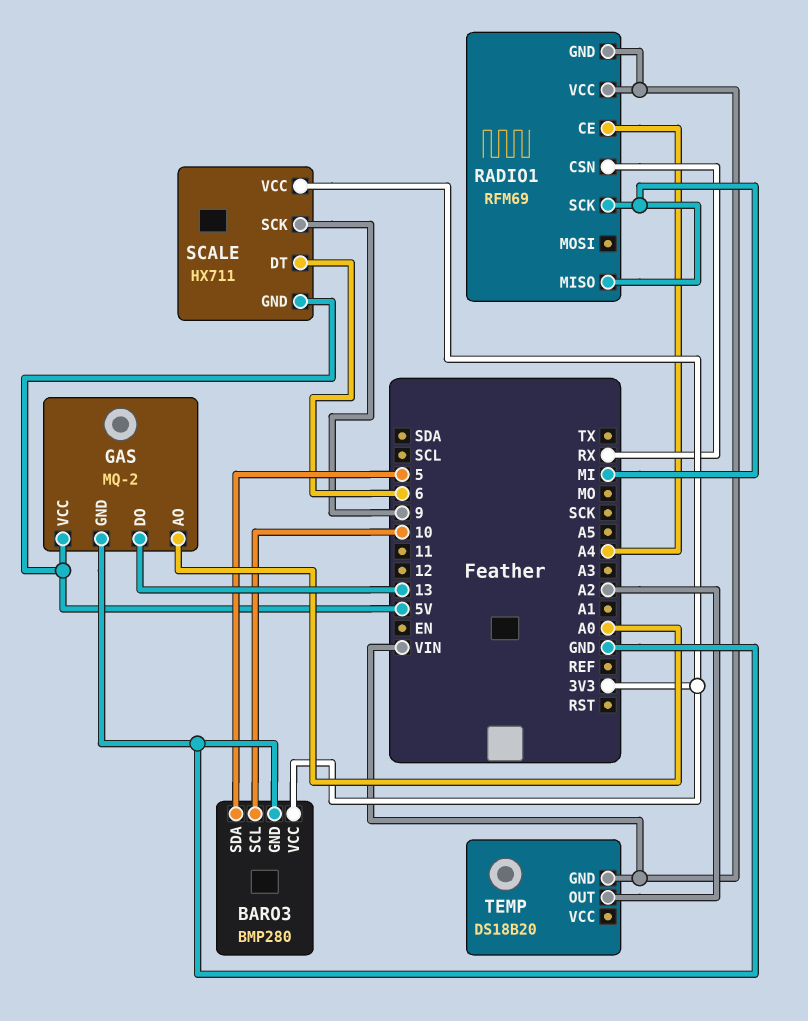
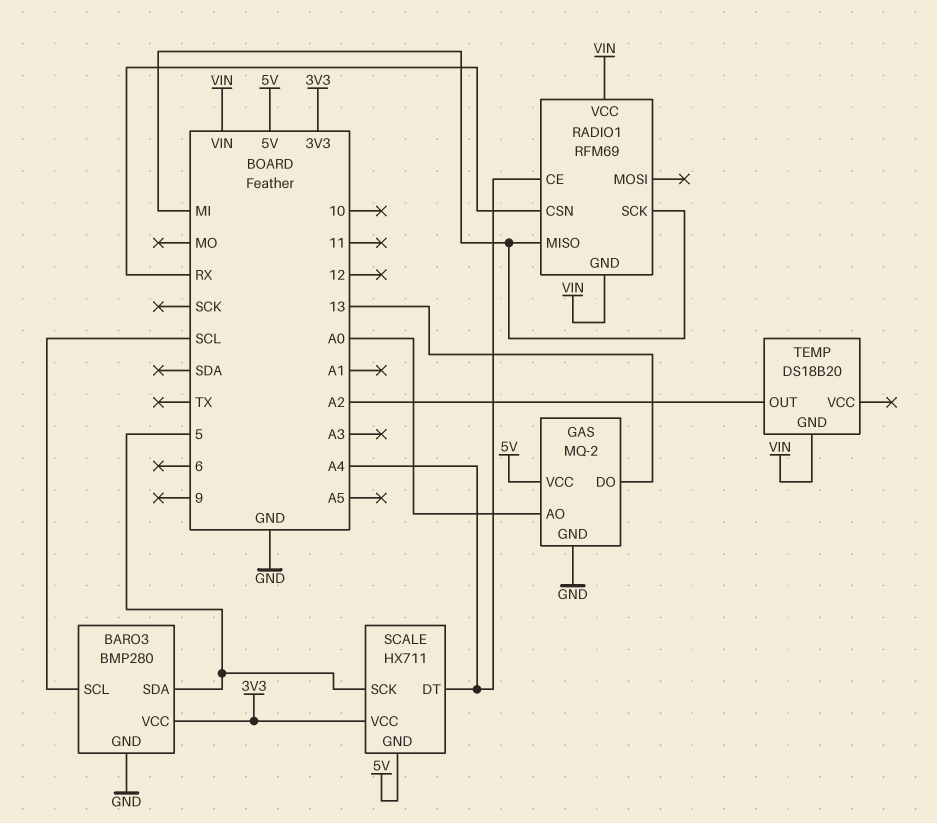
BARO3 pin SCL: 10 -> SCL
SCALE pin DT: 6 -> A4
SCALE pin SCK: 9 -> 5

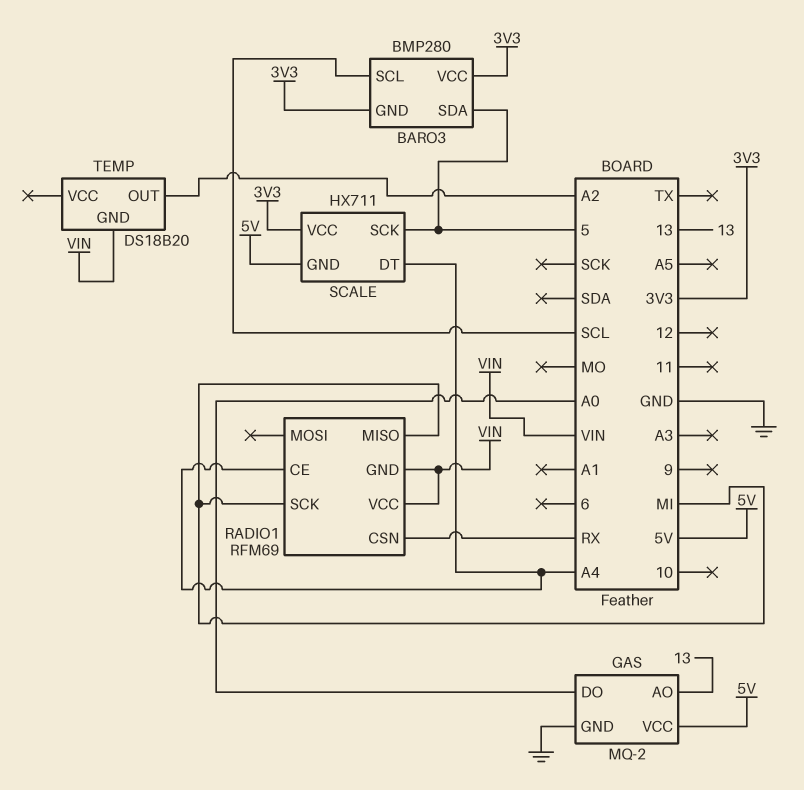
BARO3 pin GND: GND -> 3V3
GAS pin AO: A0 -> 13
GAS pin DO: 13 -> A0

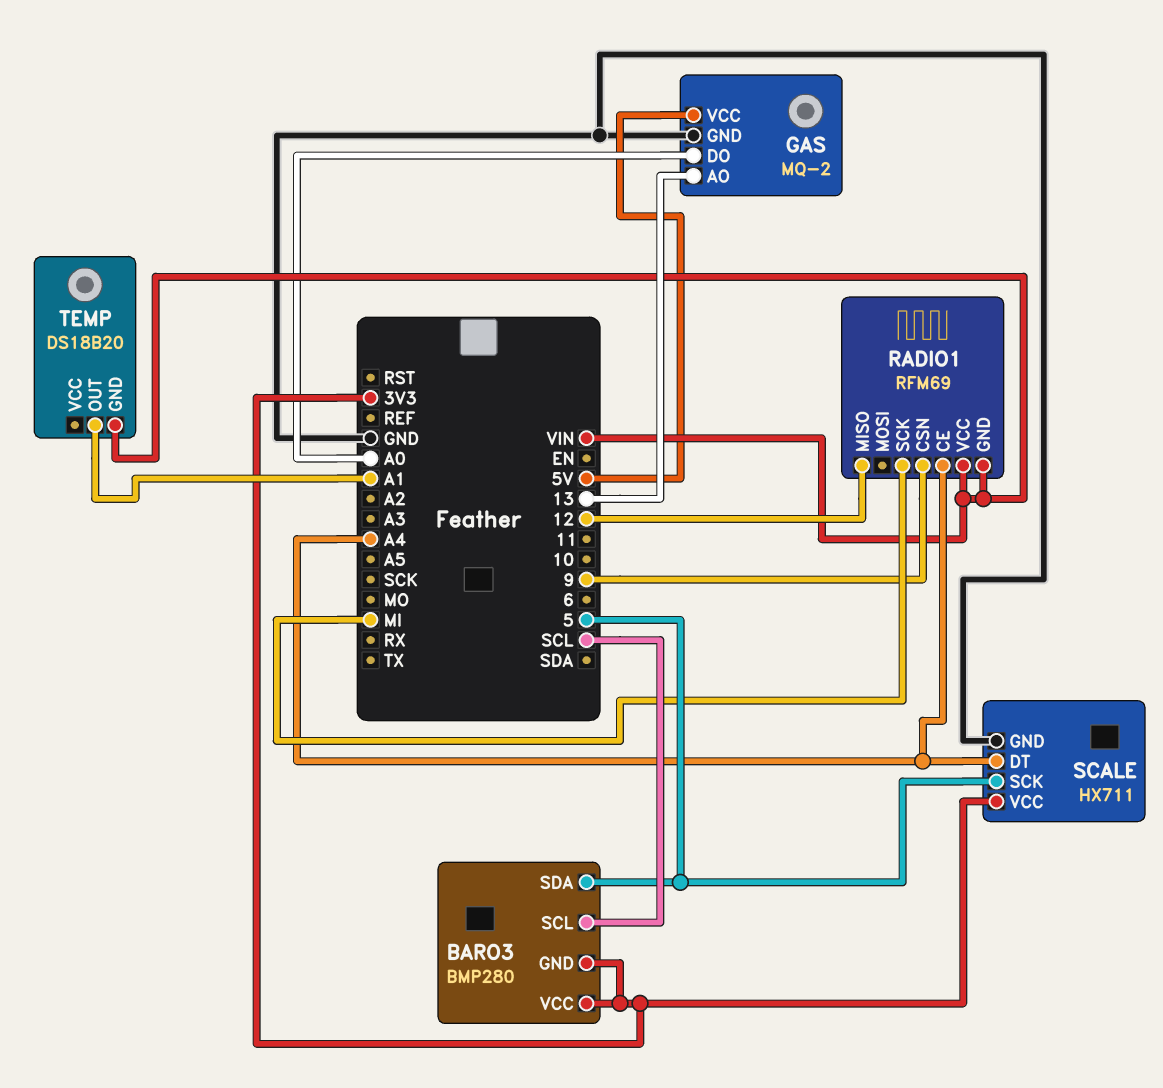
RADIO1 pin CSN: RX -> 9
RADIO1 pin MISO: MI -> 12
SCALE pin GND: 5V -> GND
TEMP pin OUT: A2 -> A1

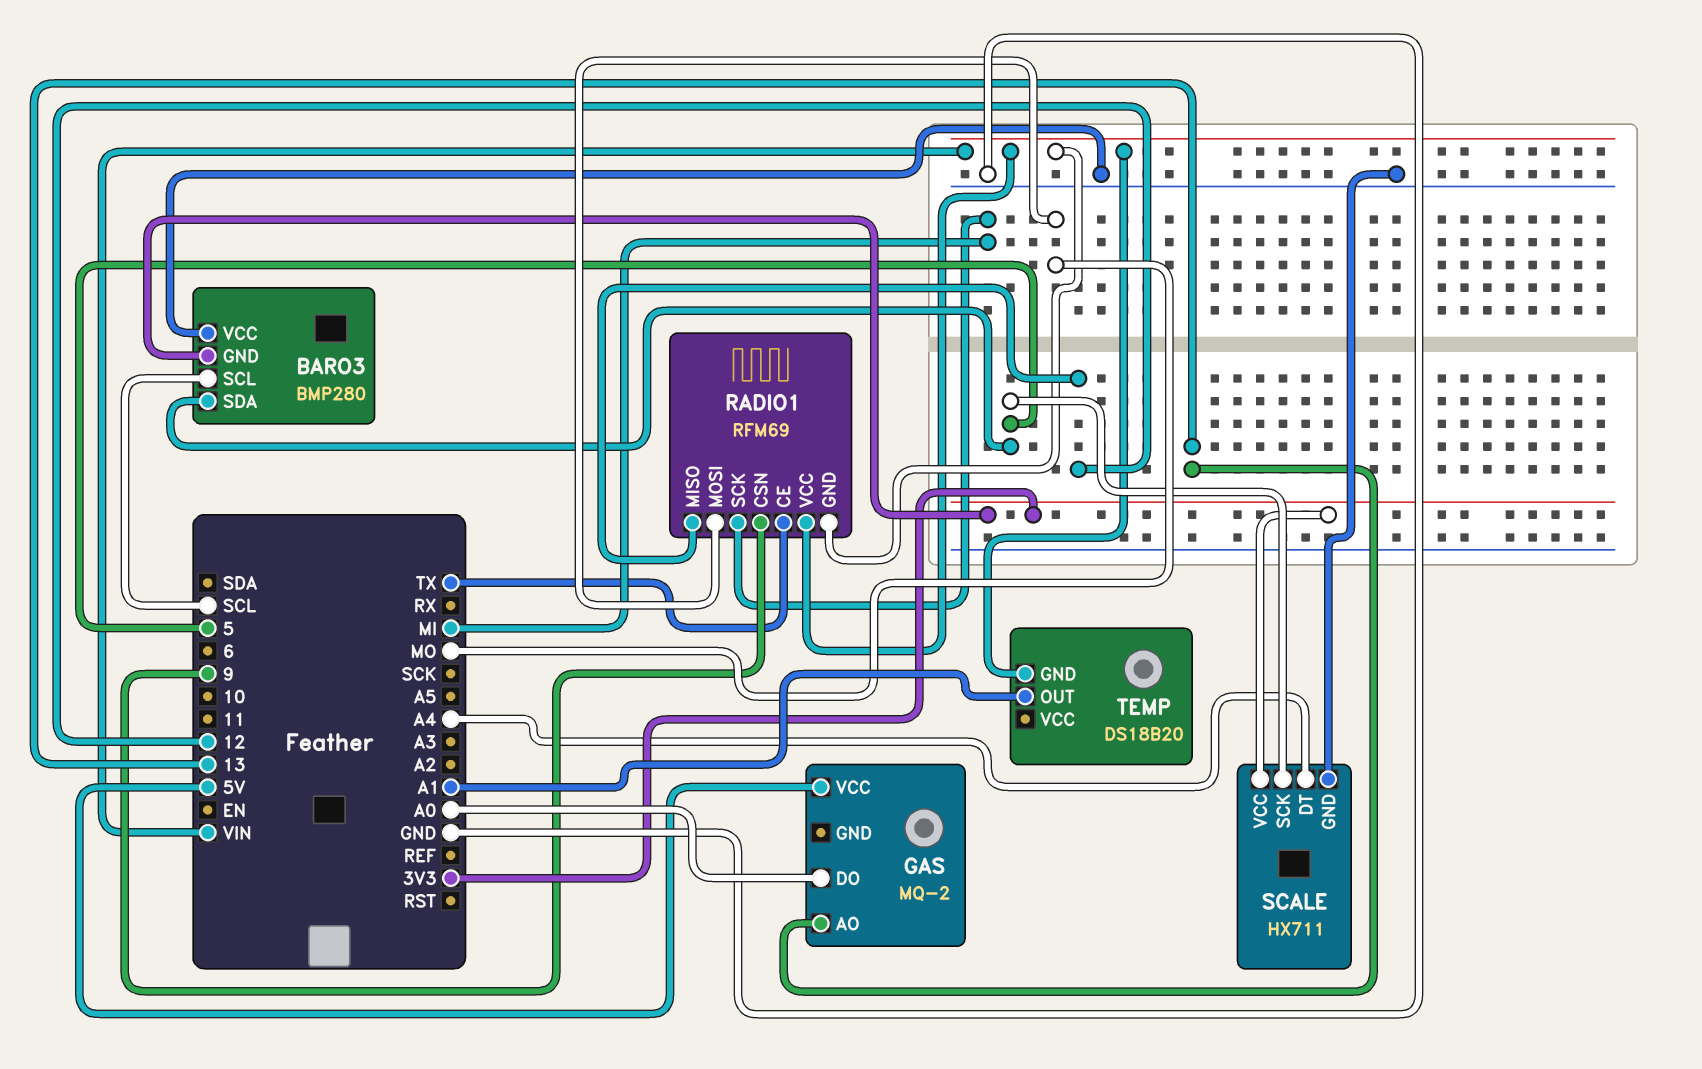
BARO3 pin VCC: 3V3 -> GND
GAS pin GND: GND -> none
RADIO1 pin CE: A4 -> TX
RADIO1 pin MOSI: none -> MO

